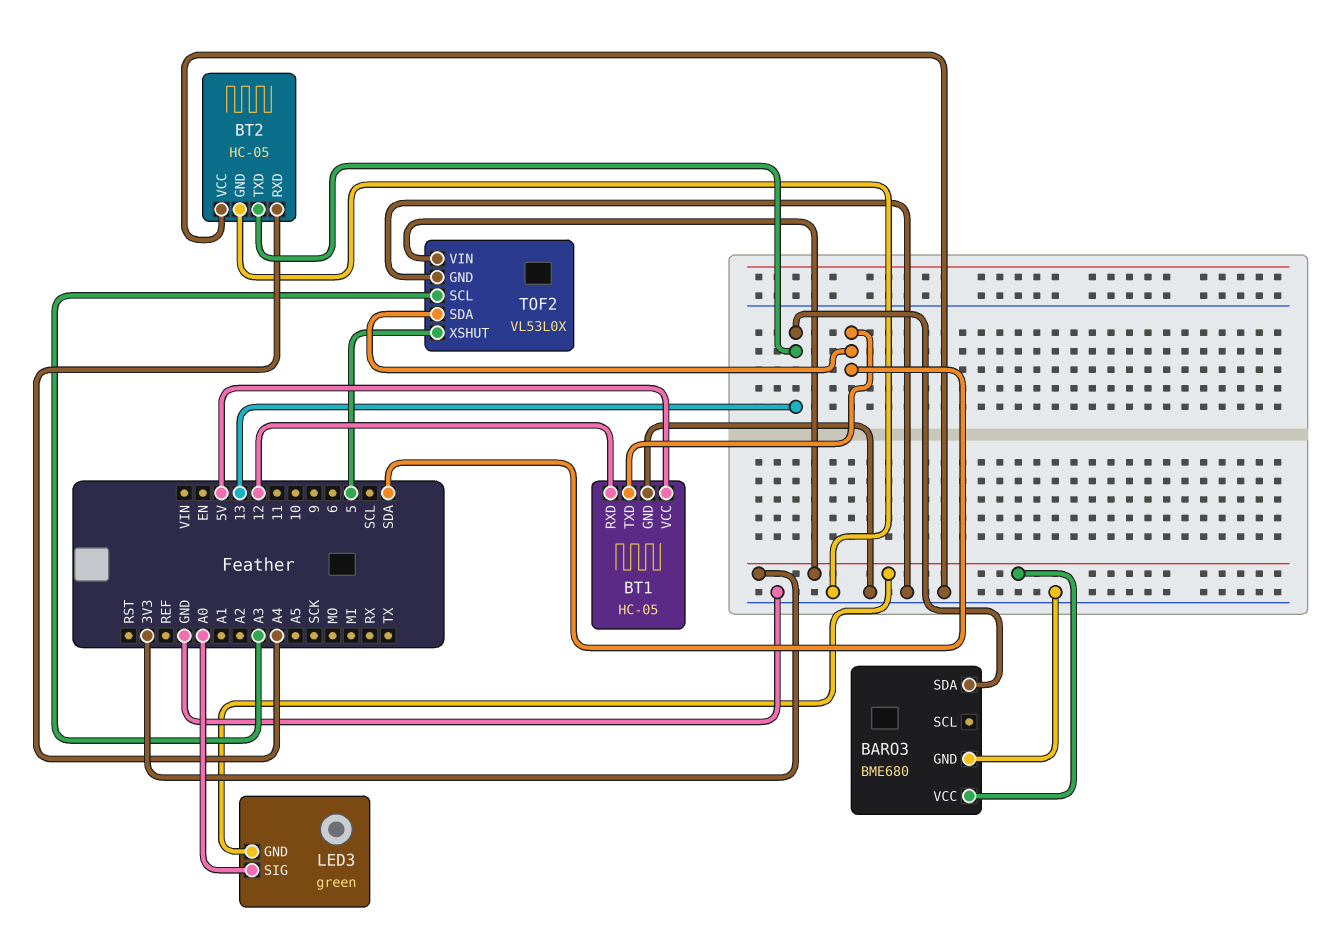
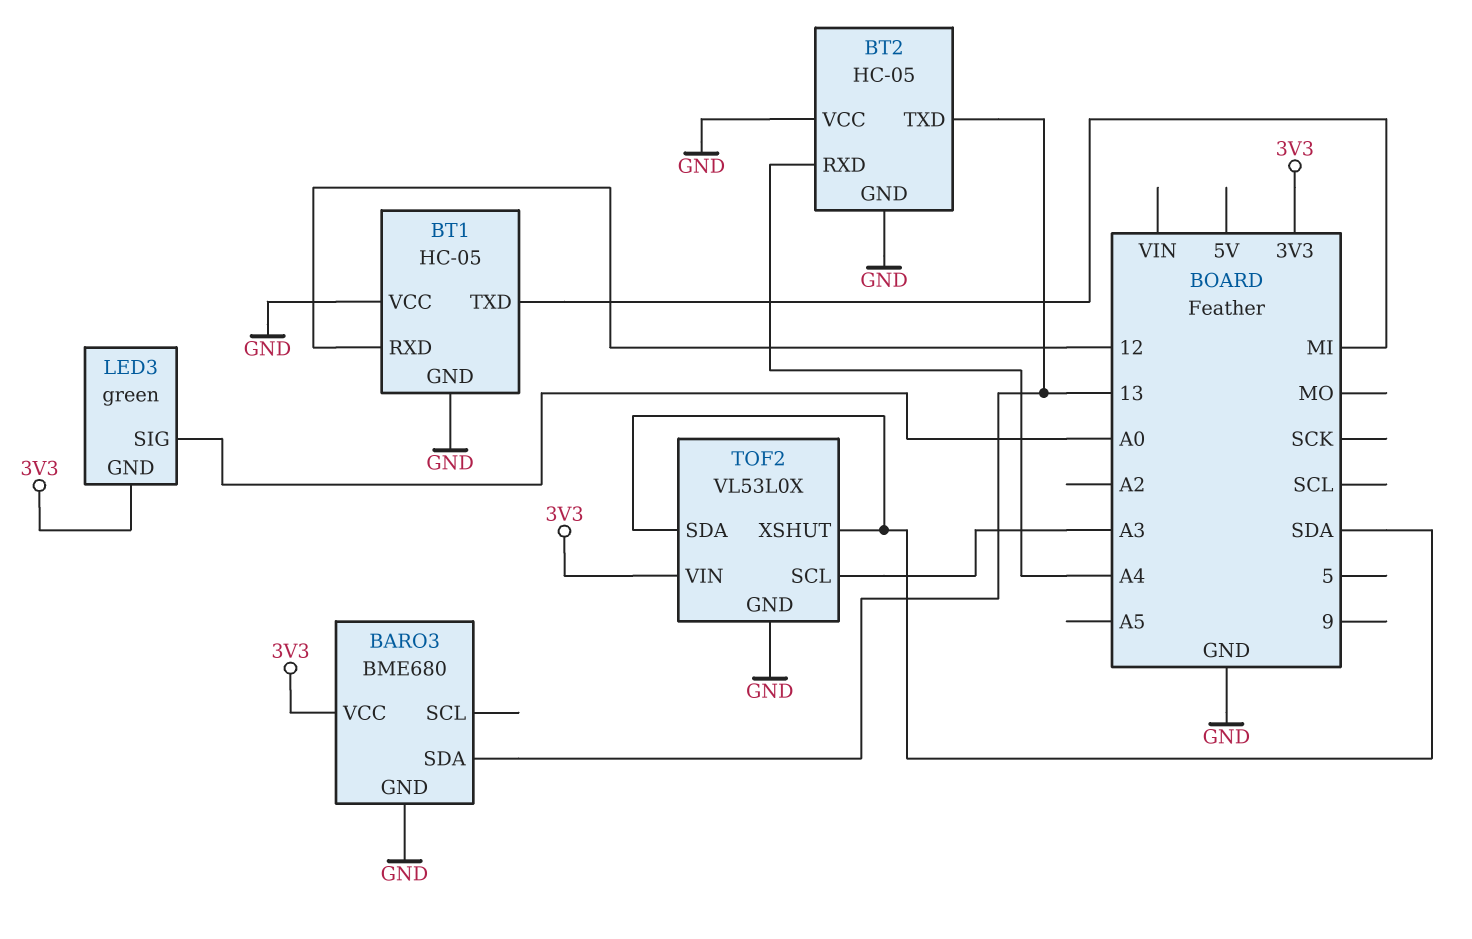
BT1 pin TXD: SDA -> MI
BT1 pin VCC: 5V -> GND
TOF2 pin XSHUT: 5 -> SDA

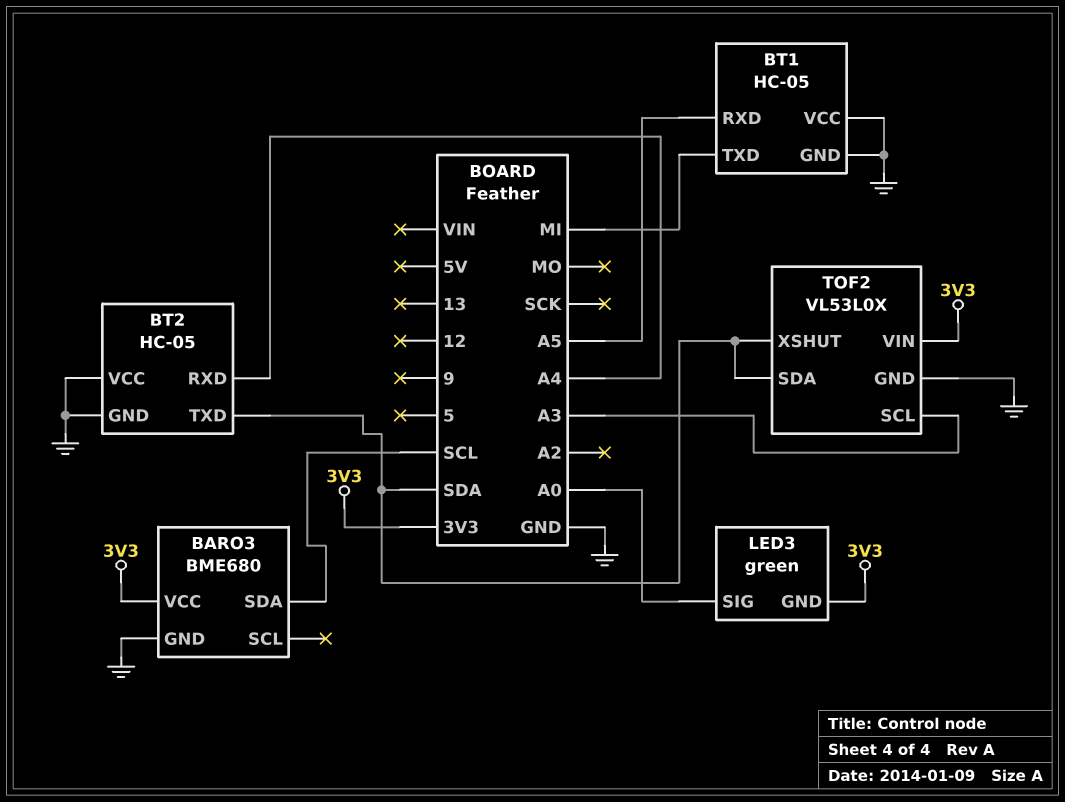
BARO3 pin SDA: 13 -> SCL
BT1 pin RXD: 12 -> A5
BT2 pin TXD: 13 -> SDA

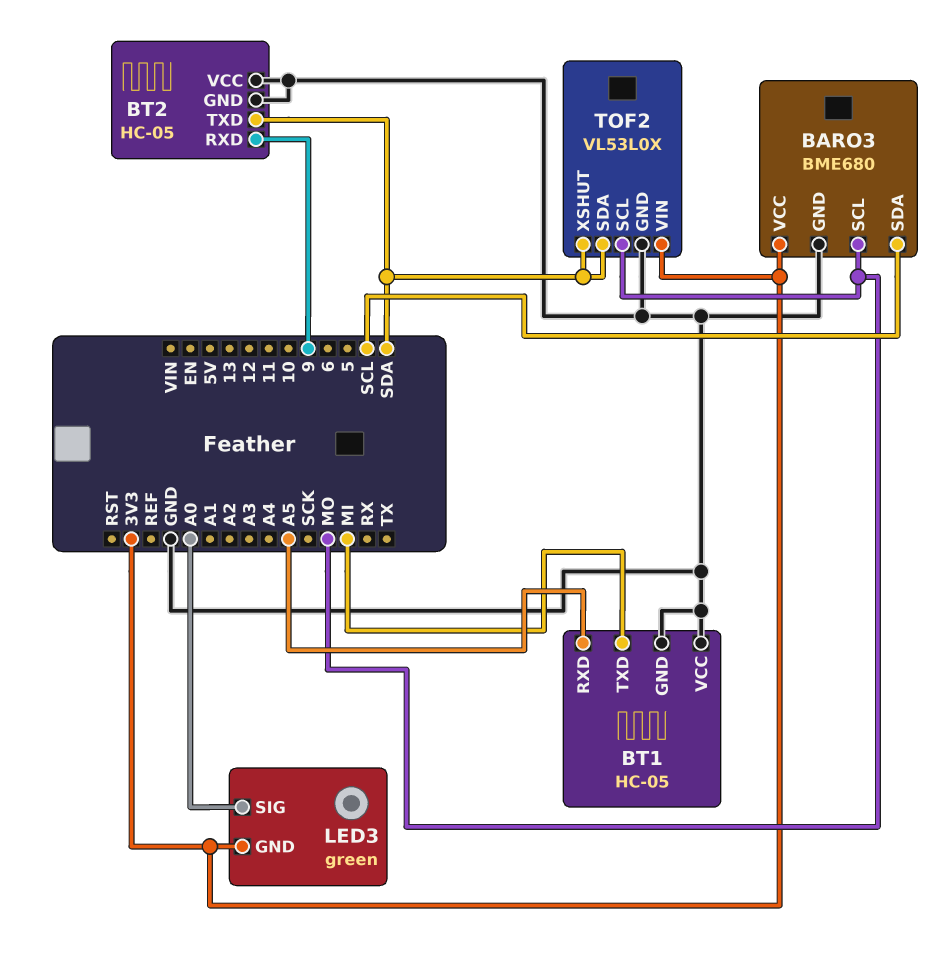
BARO3 pin SCL: none -> MO
BT2 pin RXD: A4 -> 9
TOF2 pin SCL: A3 -> MO

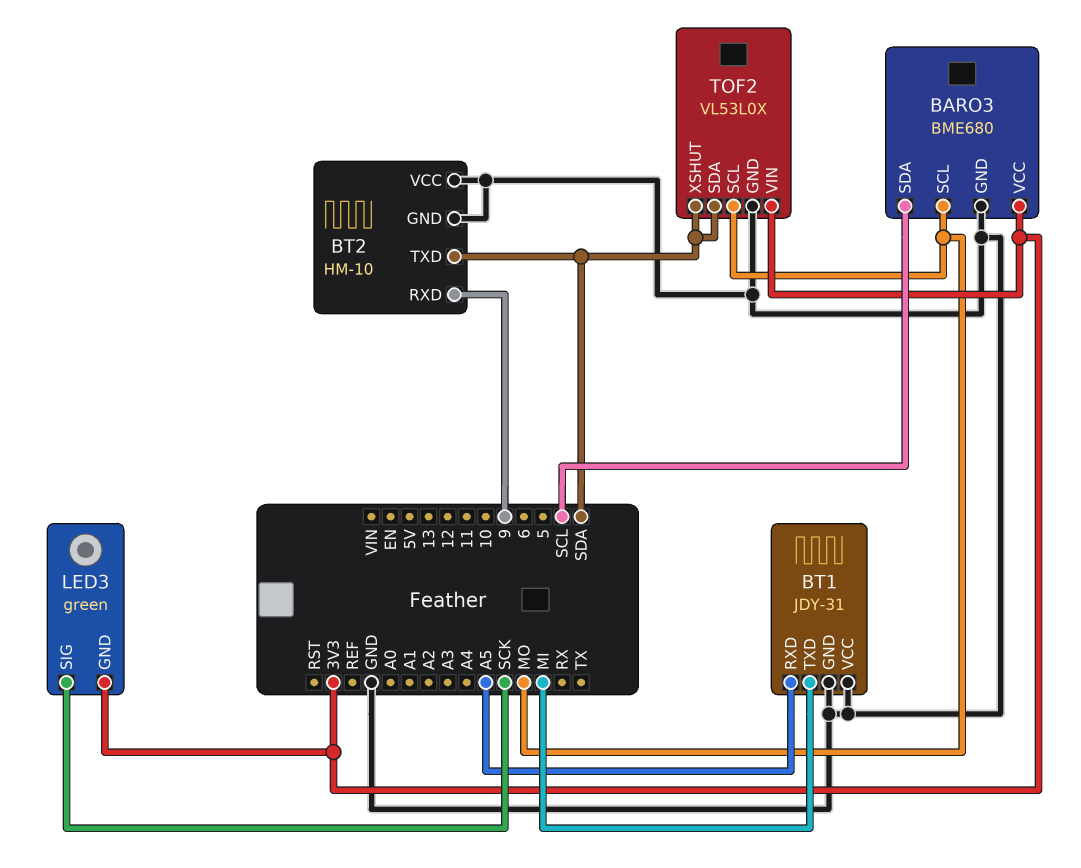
BT1: HC-05 -> JDY-31
BT2: HC-05 -> HM-10
LED3 pin SIG: A0 -> SCK

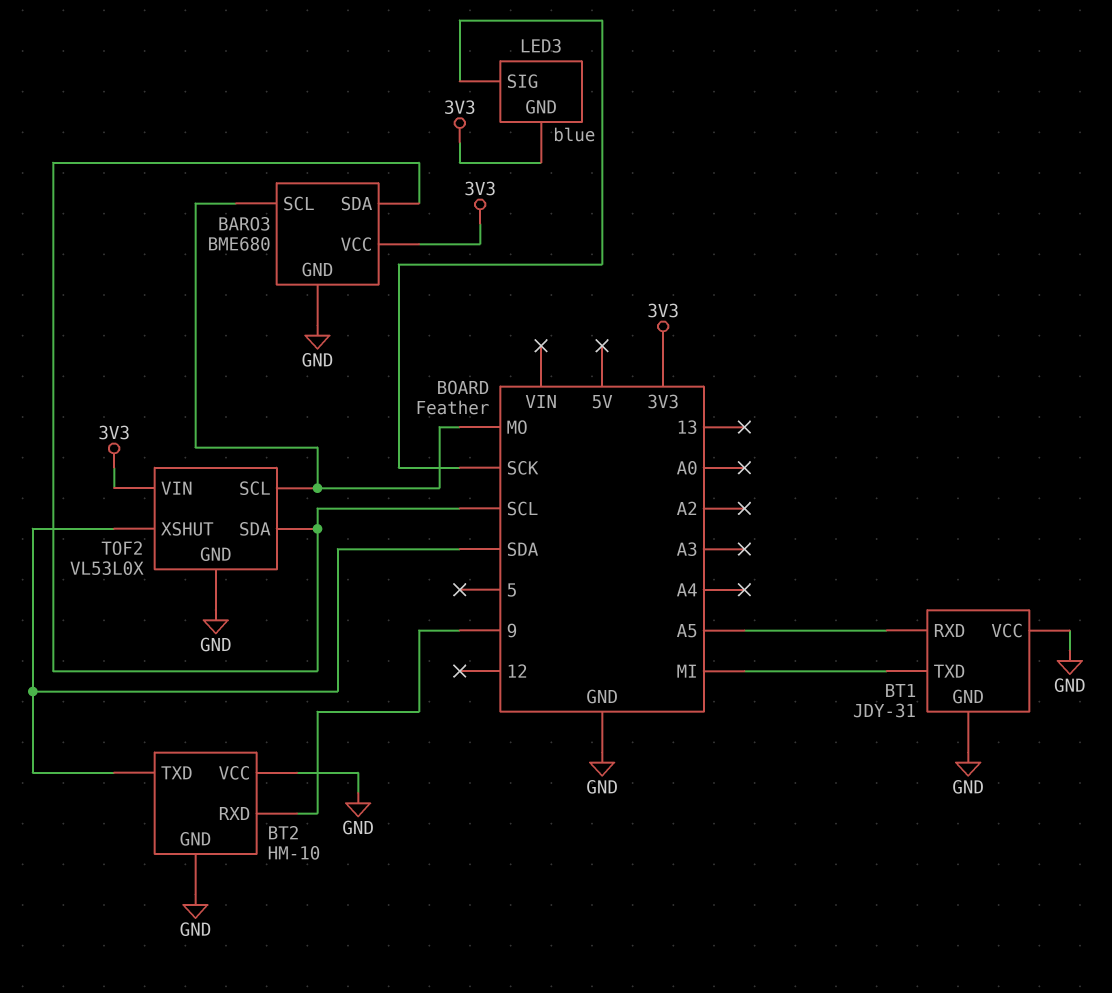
LED3: green -> blue
TOF2 pin SDA: SDA -> SCL

